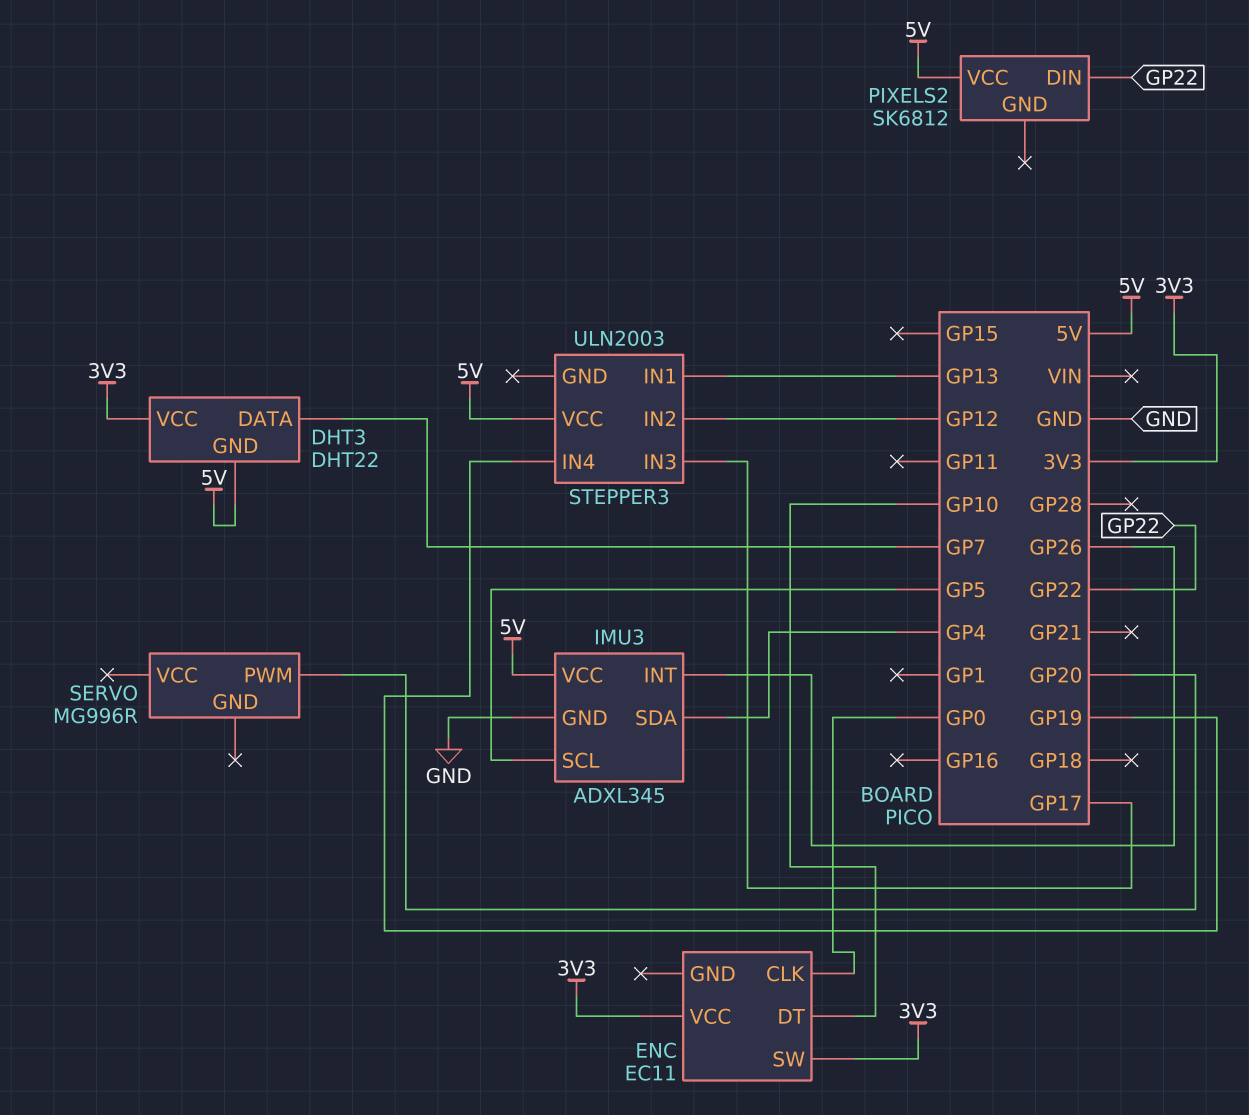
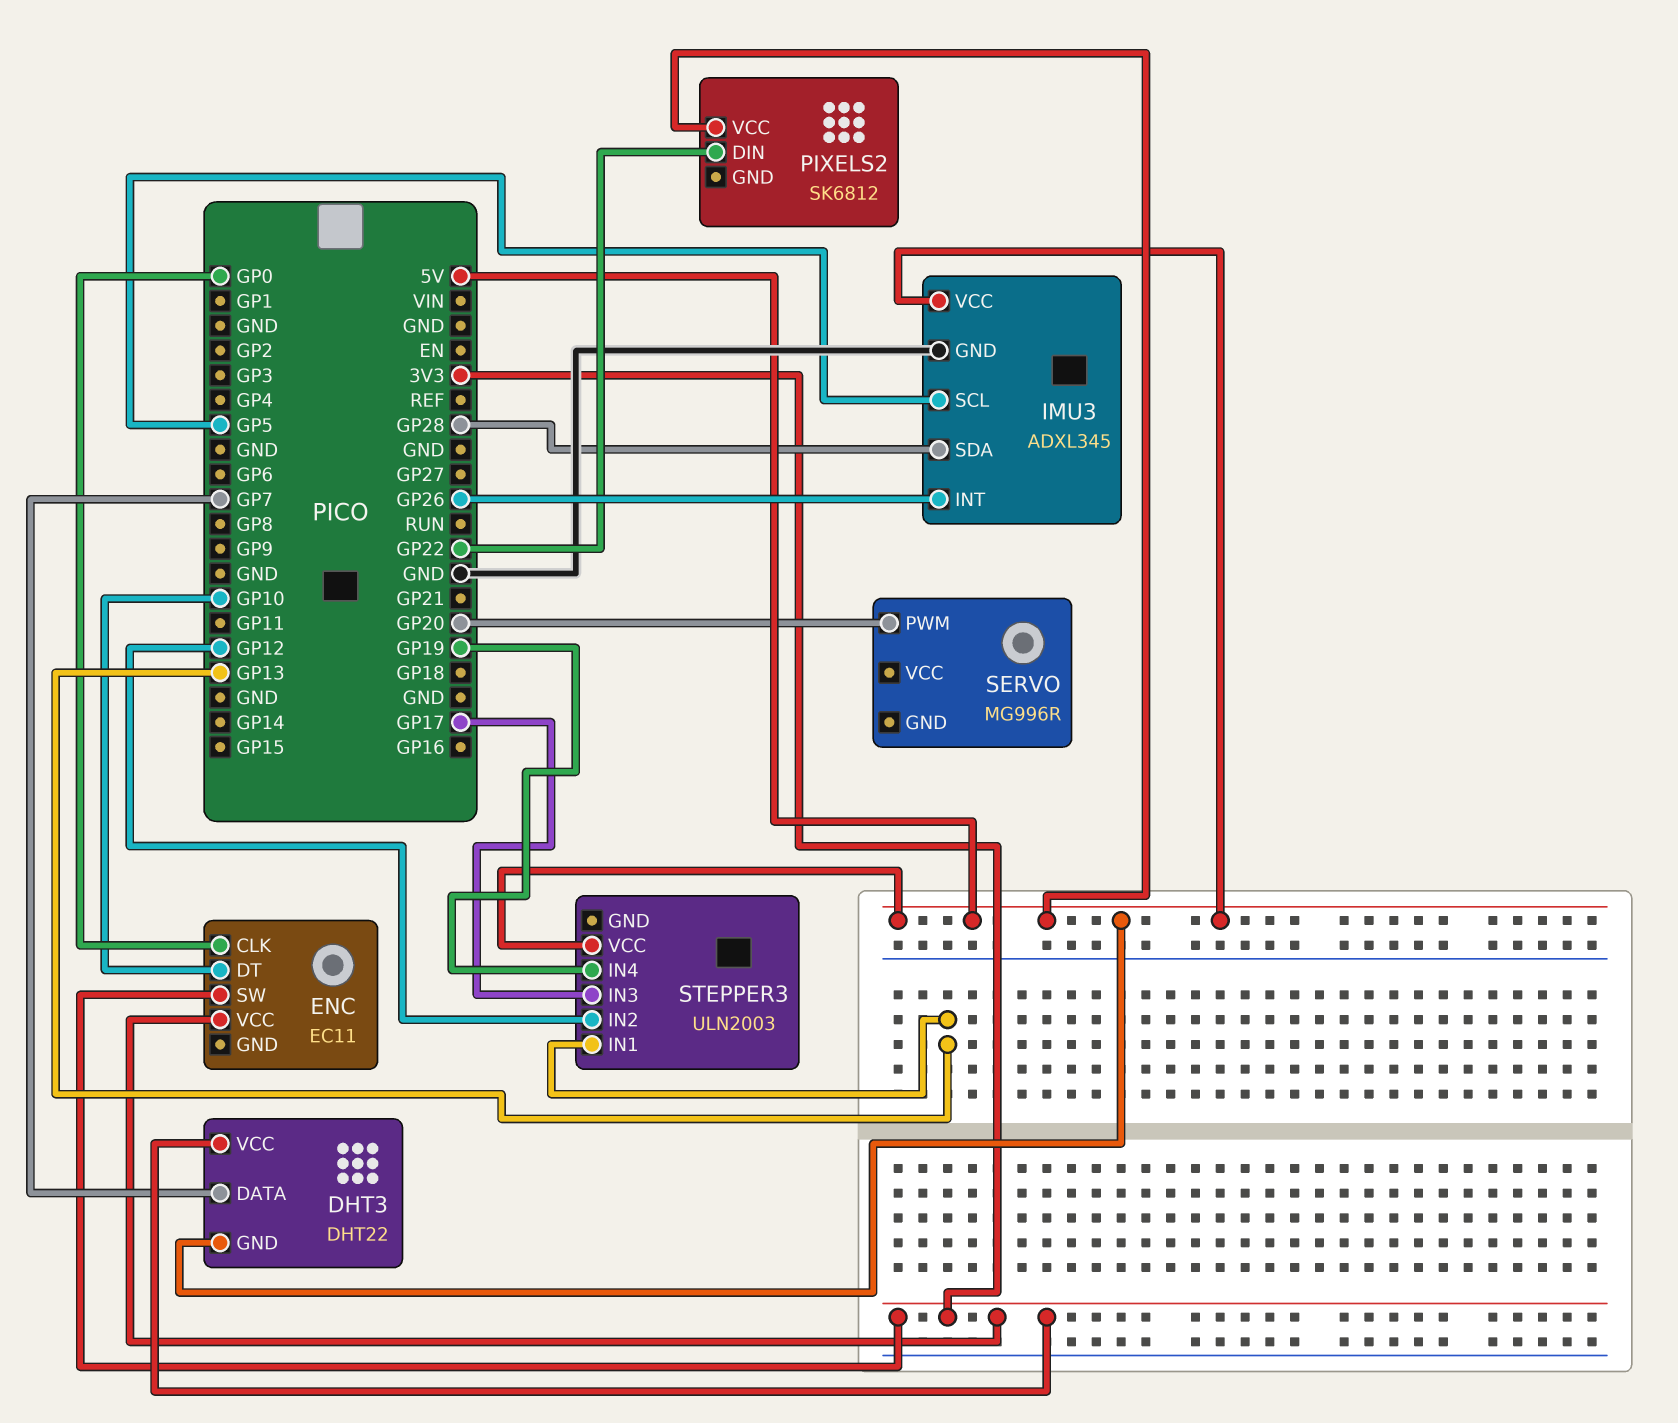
IMU3 pin SDA: GP4 -> GP28

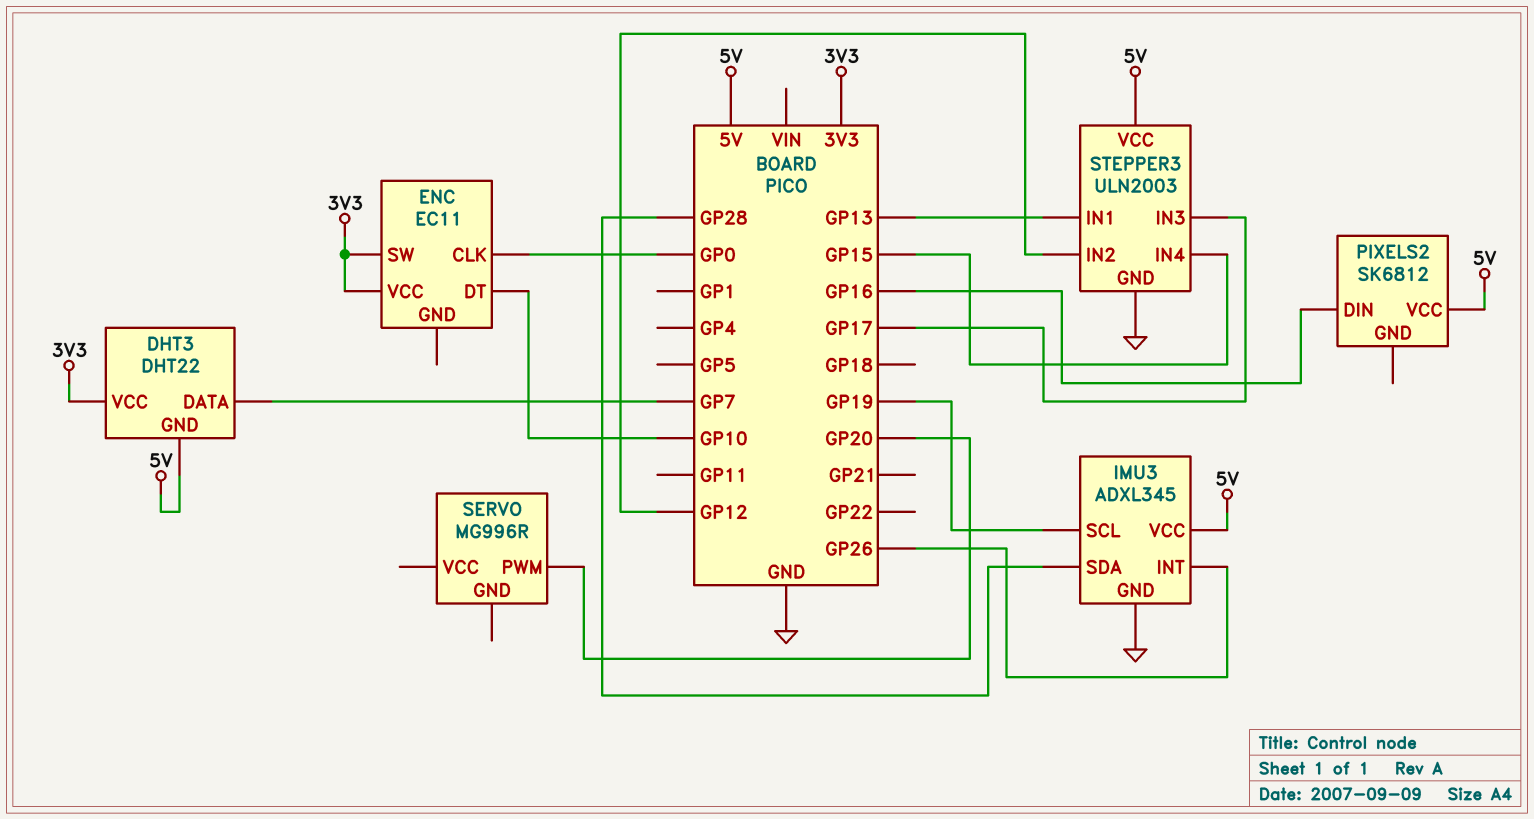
IMU3 pin SCL: GP5 -> GP19
PIXELS2 pin DIN: GP22 -> GP16
STEPPER3 pin GND: none -> GND
STEPPER3 pin IN4: GP19 -> GP15

